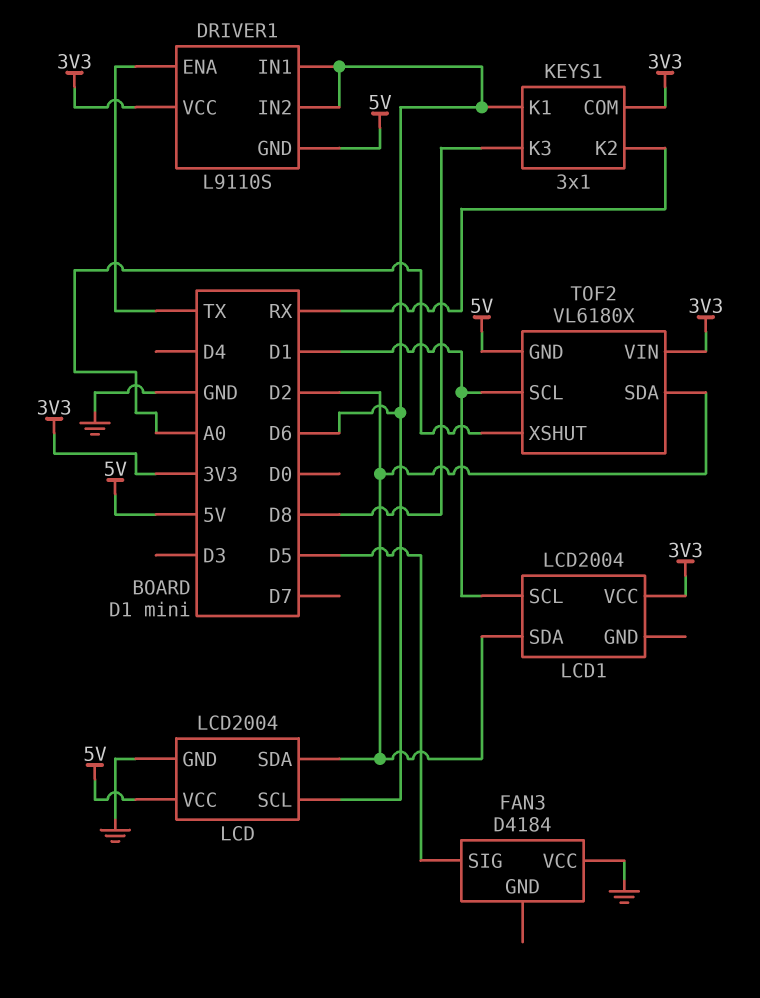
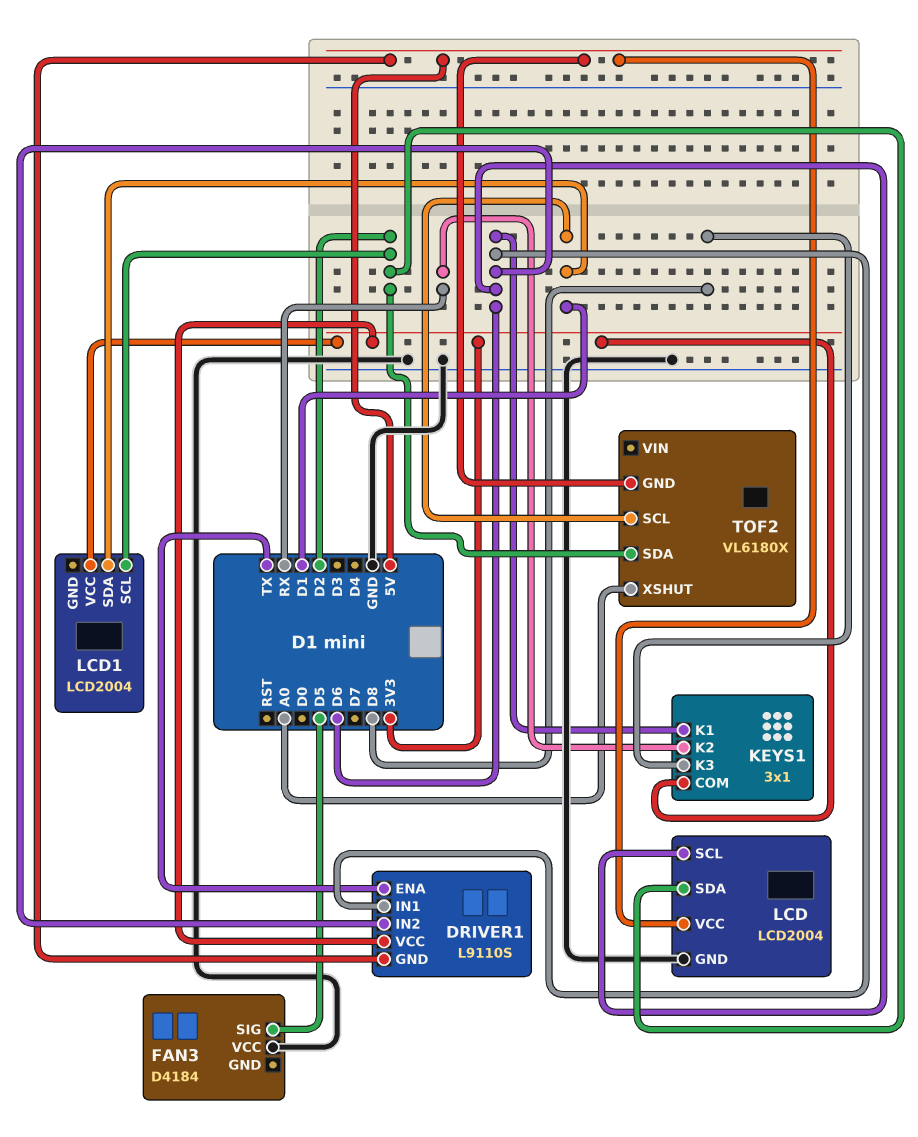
LCD1 pin SCL: D1 -> D2
LCD1 pin SDA: D2 -> D1
TOF2 pin VIN: 3V3 -> none

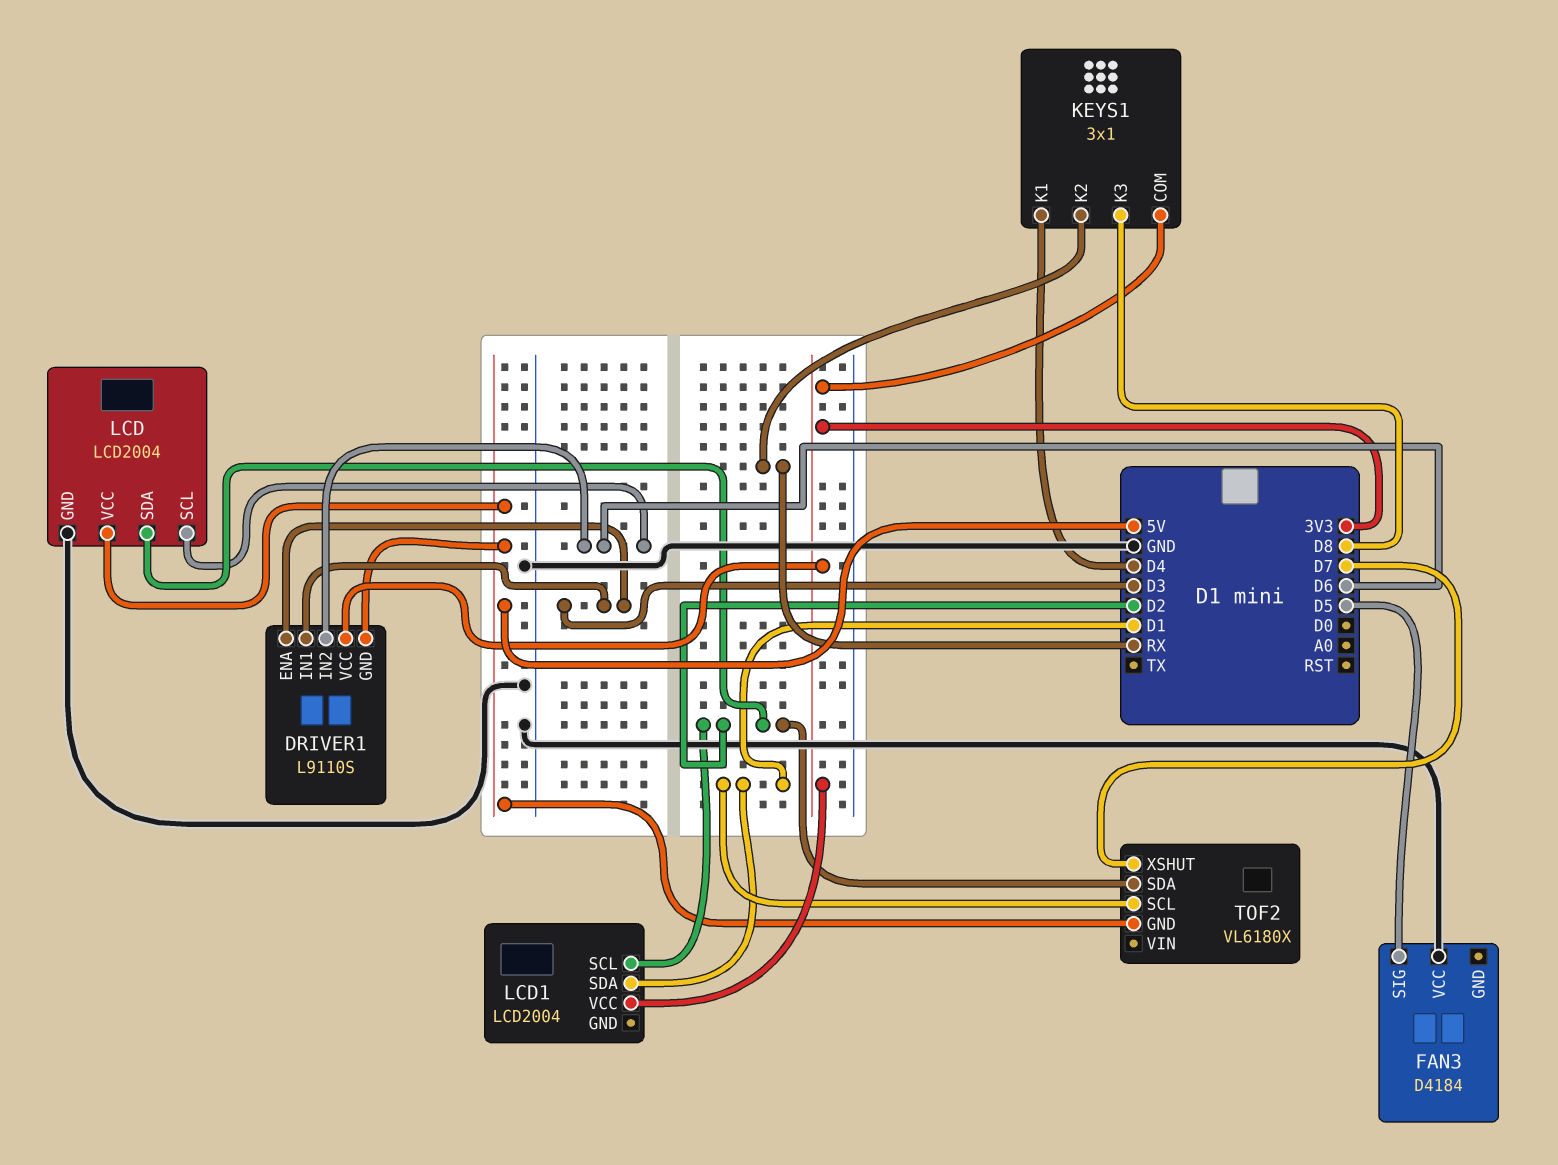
DRIVER1 pin ENA: TX -> D3
DRIVER1 pin IN1: D6 -> D3
KEYS1 pin K1: D6 -> D4
TOF2 pin XSHUT: A0 -> D7

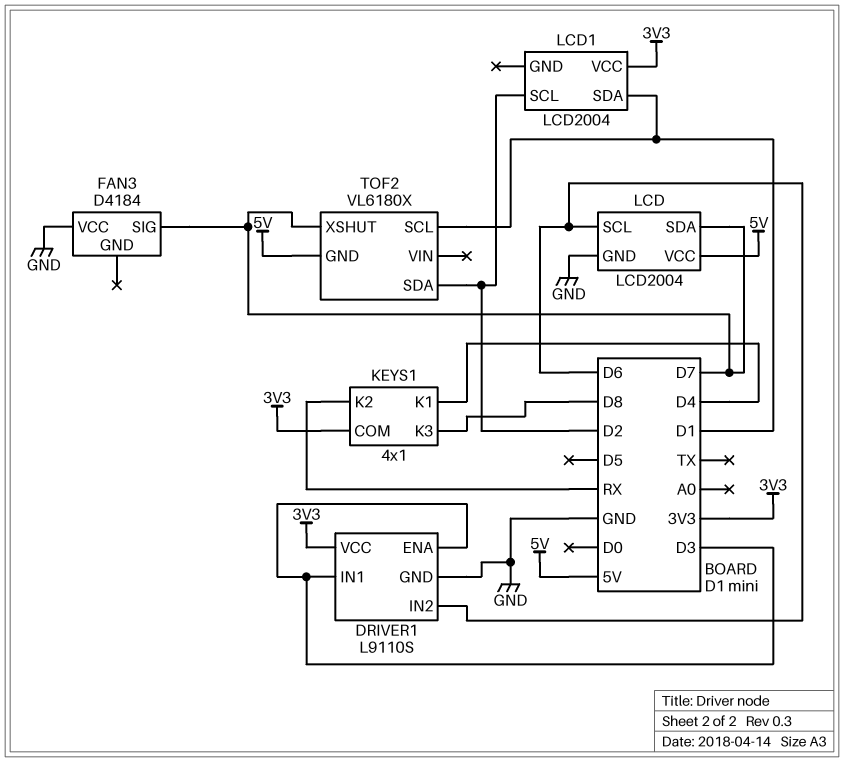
DRIVER1 pin GND: 5V -> GND
FAN3 pin SIG: D5 -> D7
KEYS1: 3x1 -> 4x1
LCD pin SDA: D2 -> D7

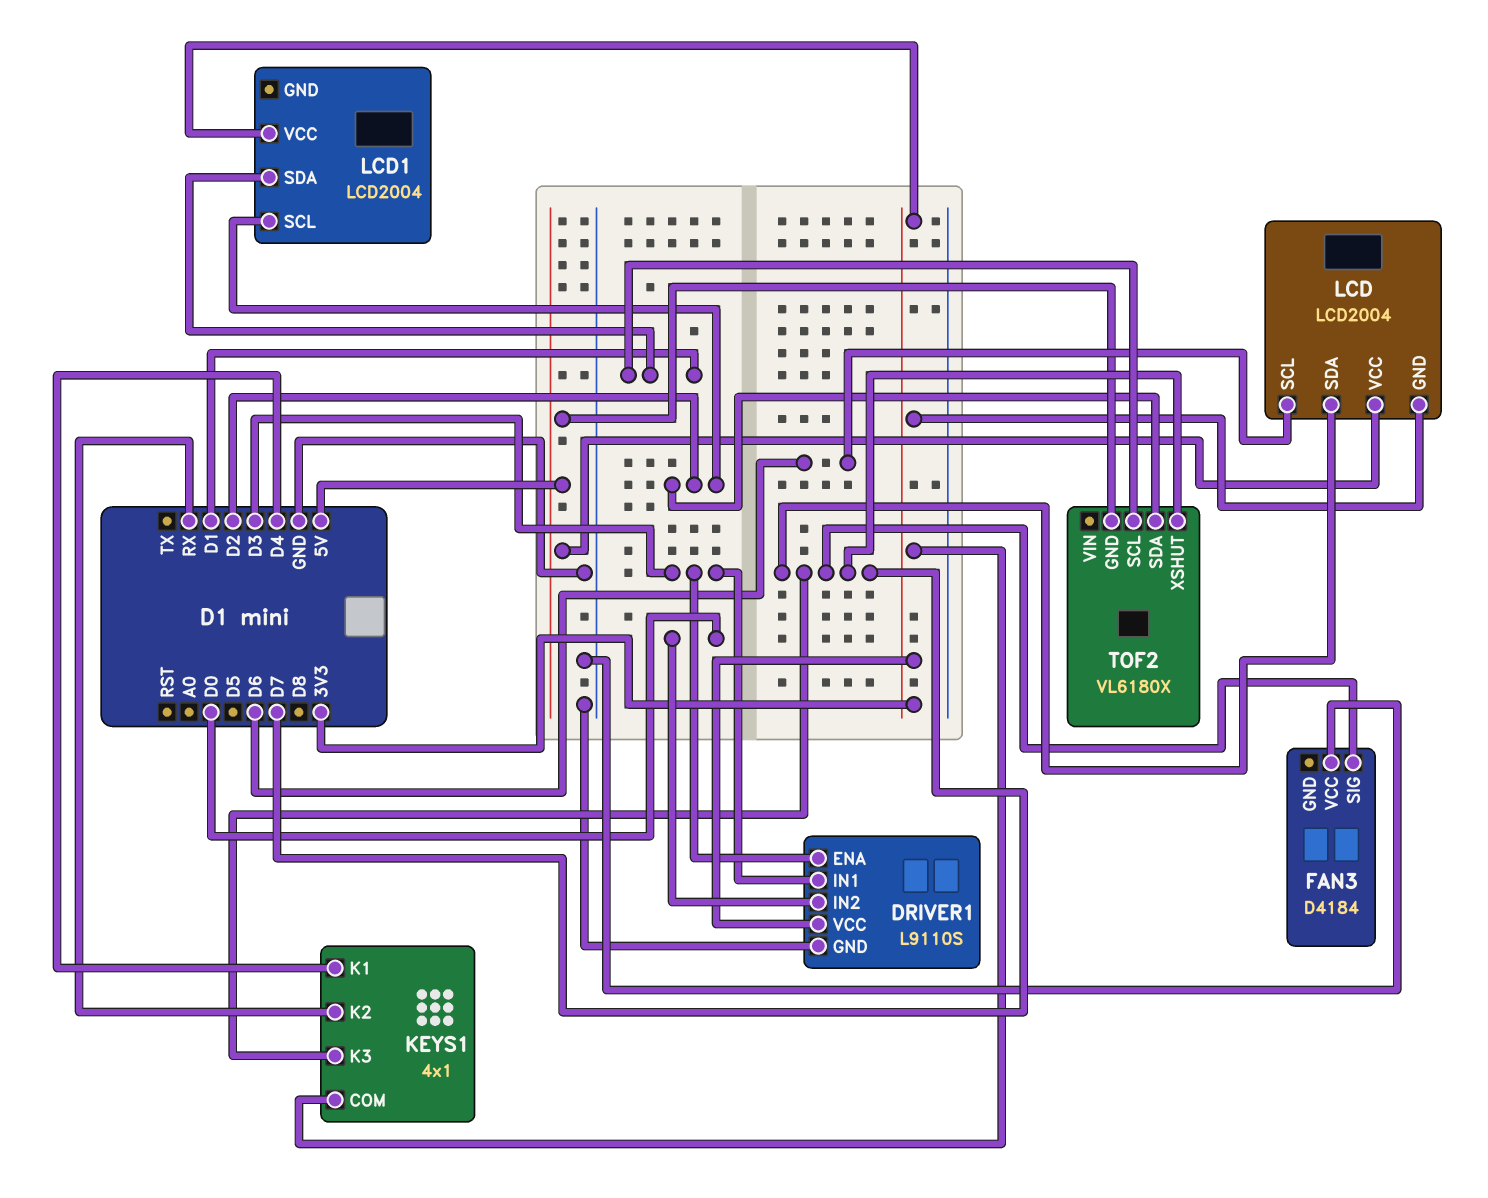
DRIVER1 pin IN2: D6 -> D0
KEYS1 pin K3: D8 -> D7
LCD pin GND: GND -> 3V3

